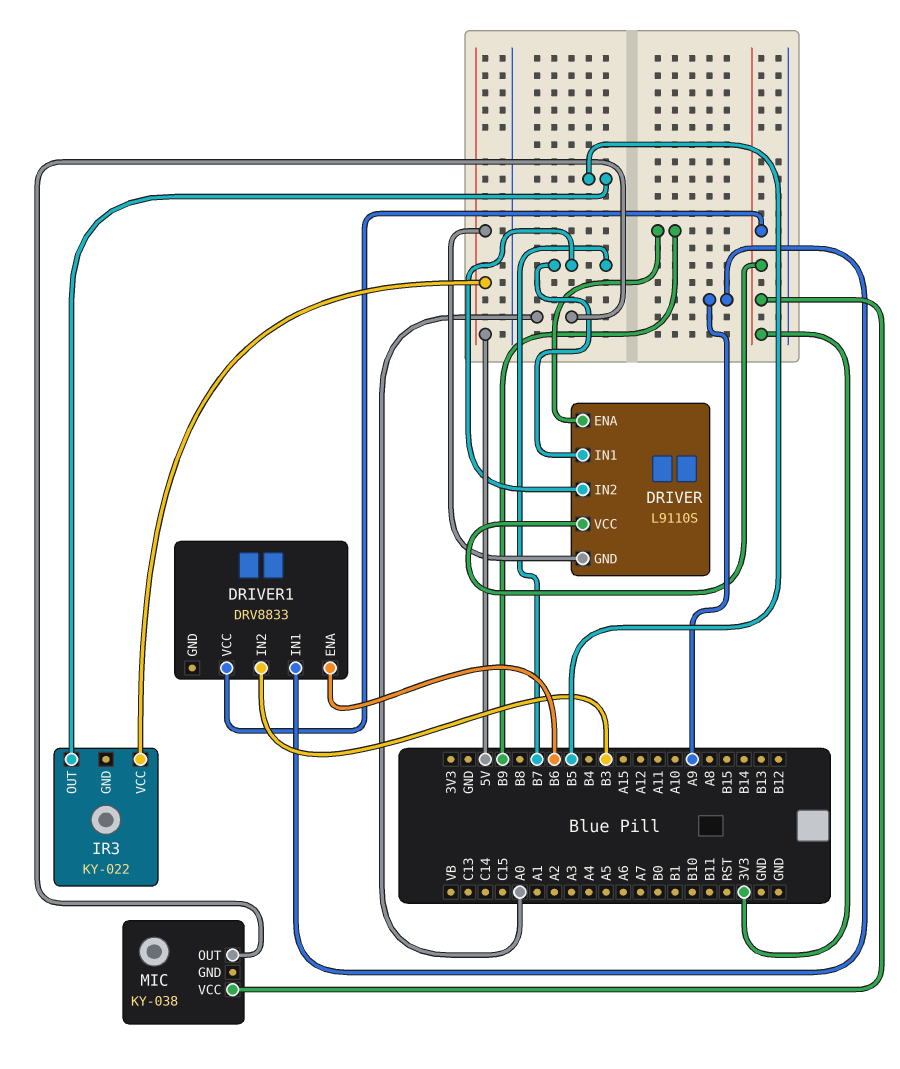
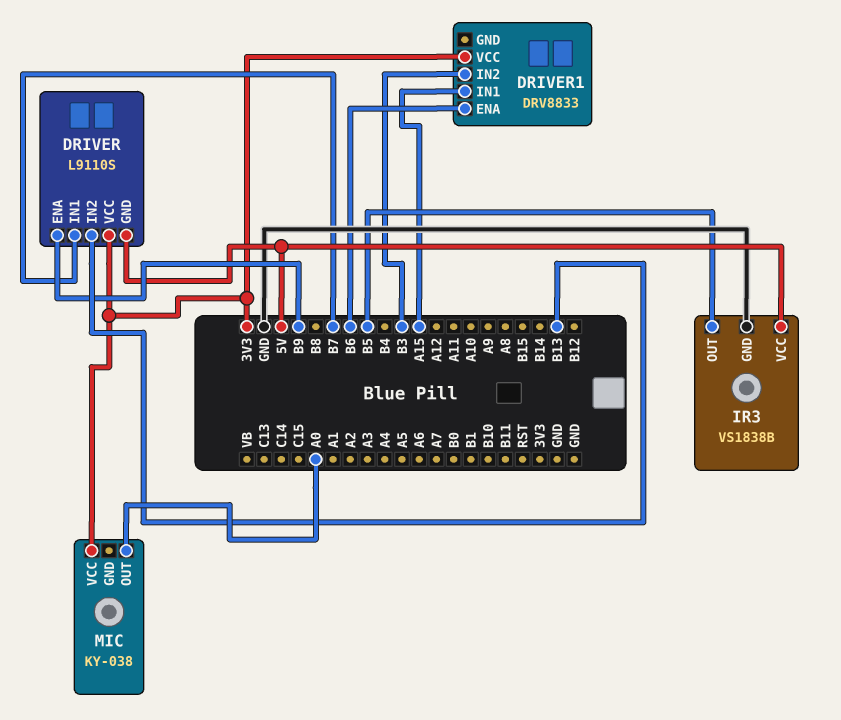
DRIVER pin IN2: B7 -> B13
DRIVER1 pin IN1: A9 -> A15
IR3: KY-022 -> VS1838B
IR3 pin GND: none -> GND

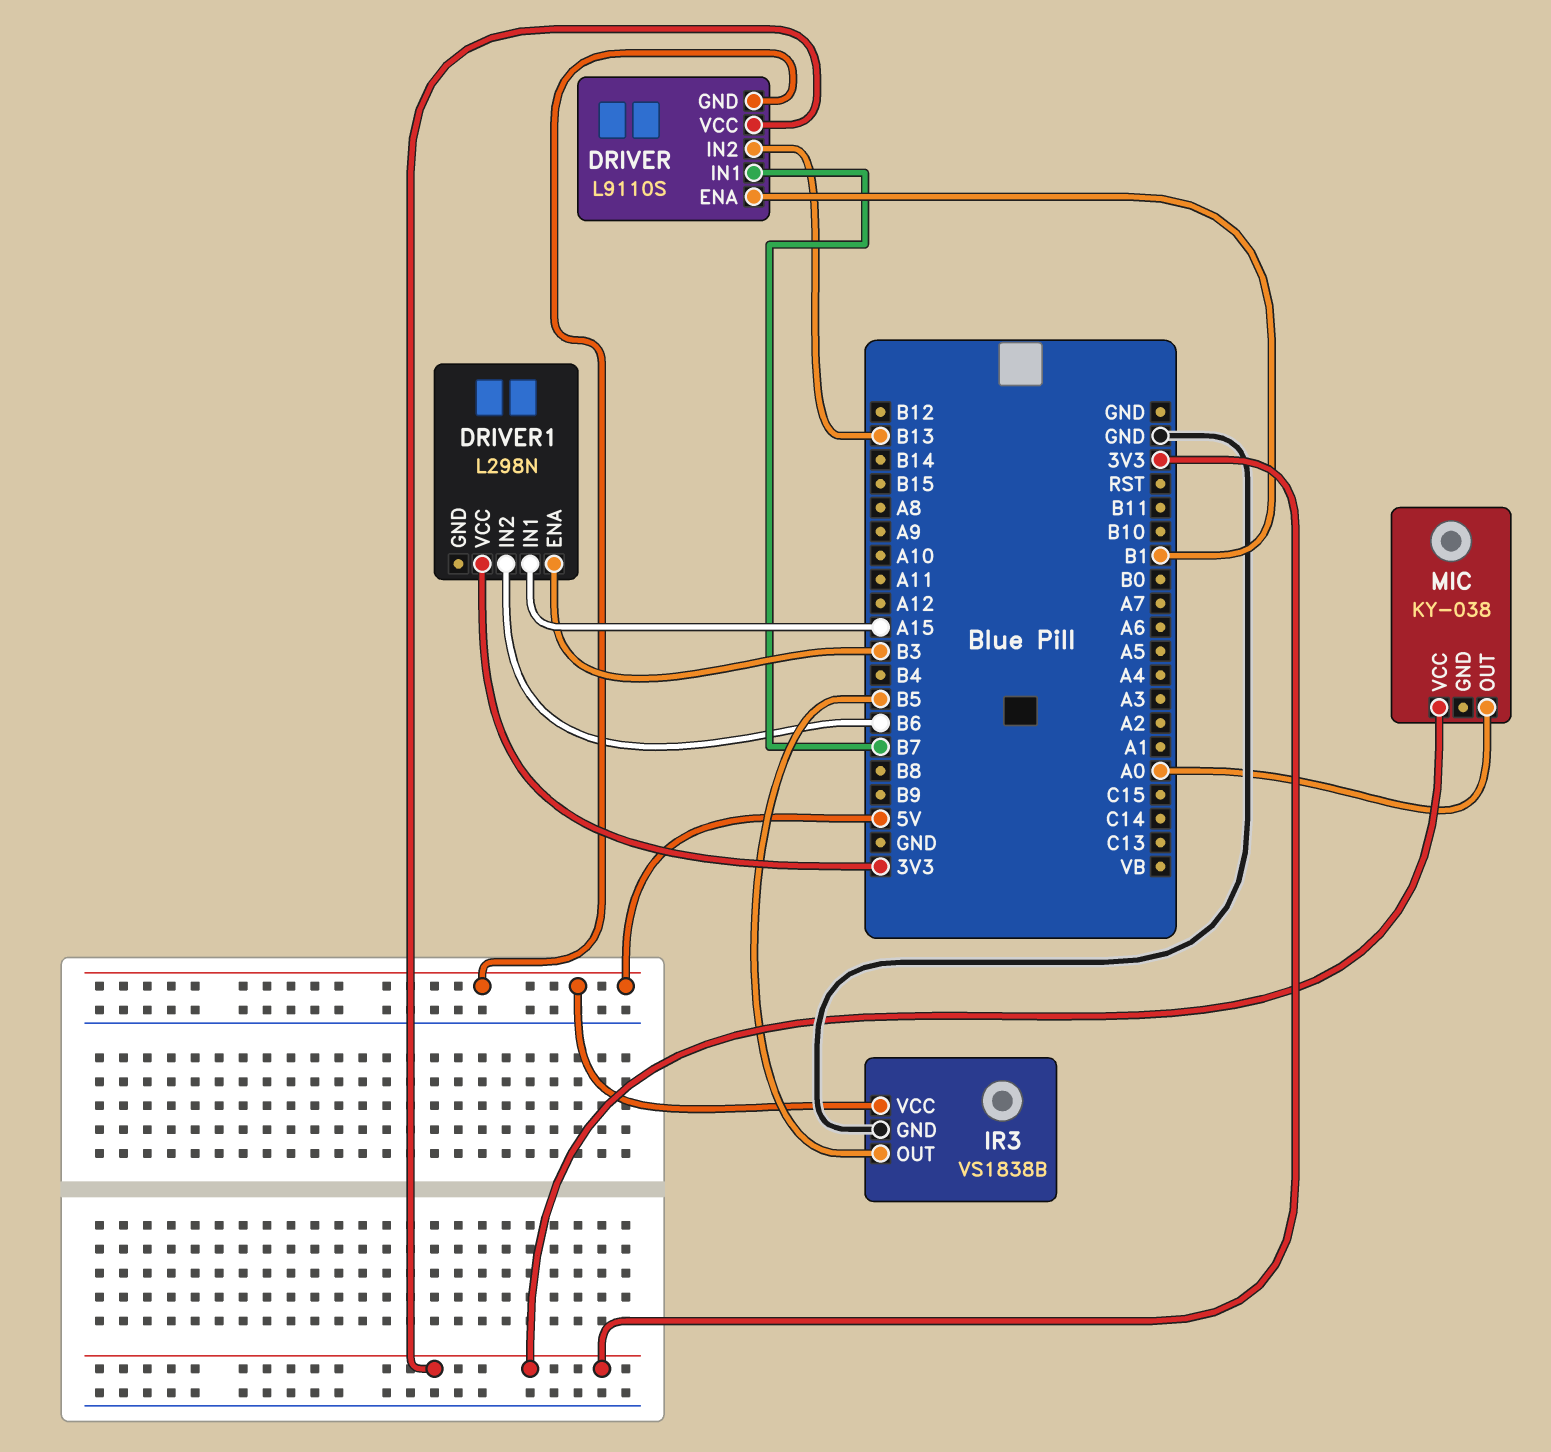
DRIVER pin ENA: B9 -> B1
DRIVER1: DRV8833 -> L298N
DRIVER1 pin ENA: B6 -> B3
DRIVER1 pin IN2: B3 -> B6

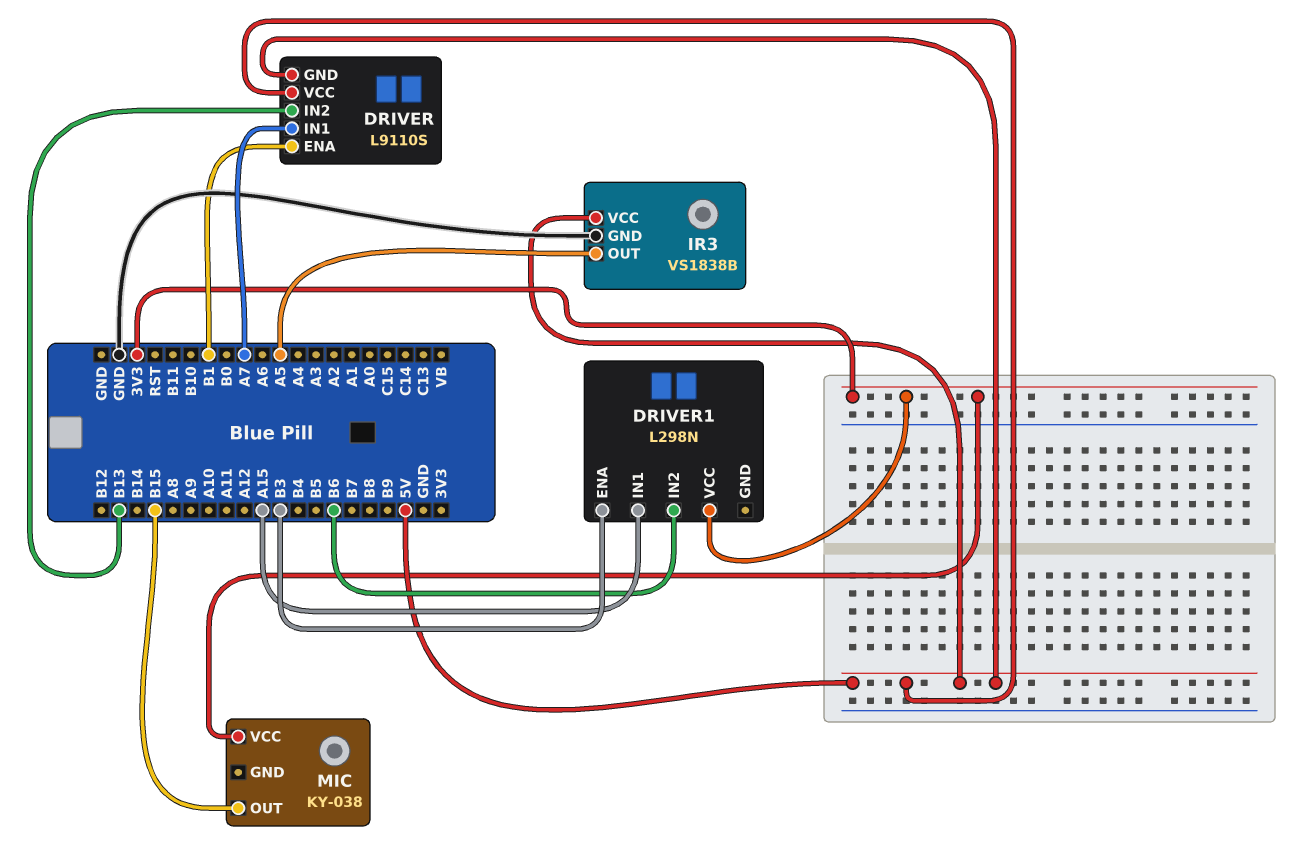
DRIVER pin IN1: B7 -> A7
DRIVER pin VCC: 3V3 -> 5V
IR3 pin OUT: B5 -> A5
MIC pin OUT: A0 -> B15

